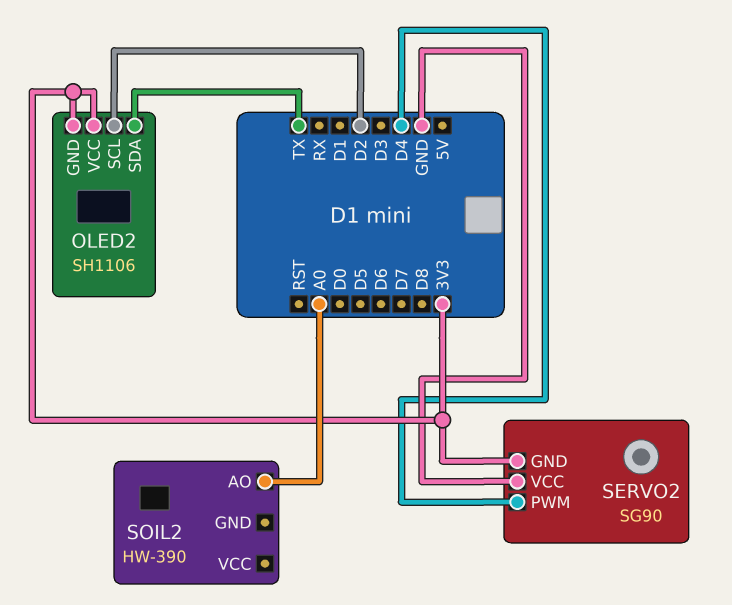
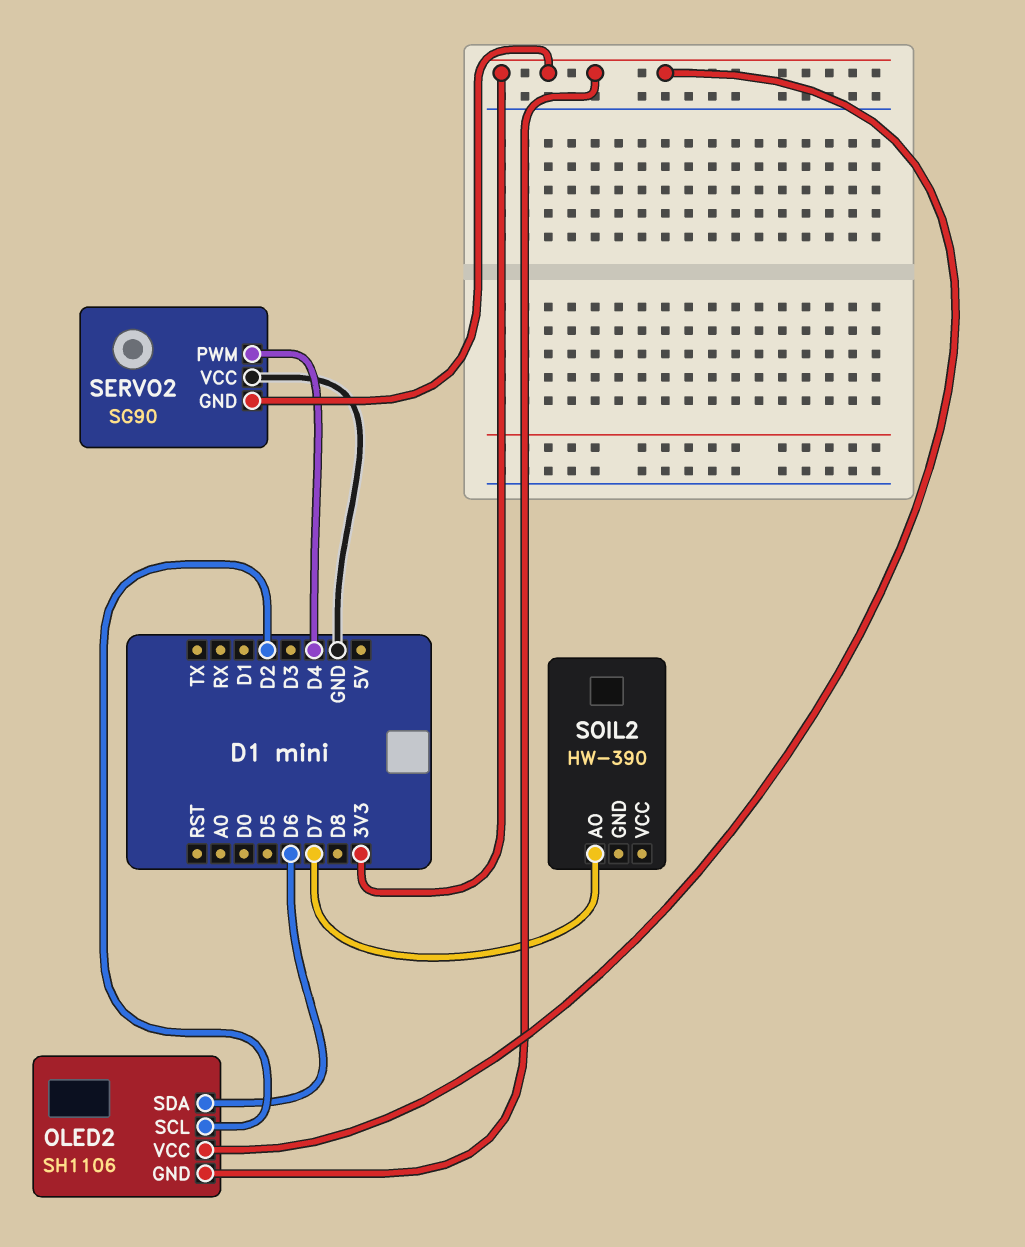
OLED2 pin SDA: TX -> D6
SOIL2 pin AO: A0 -> D7

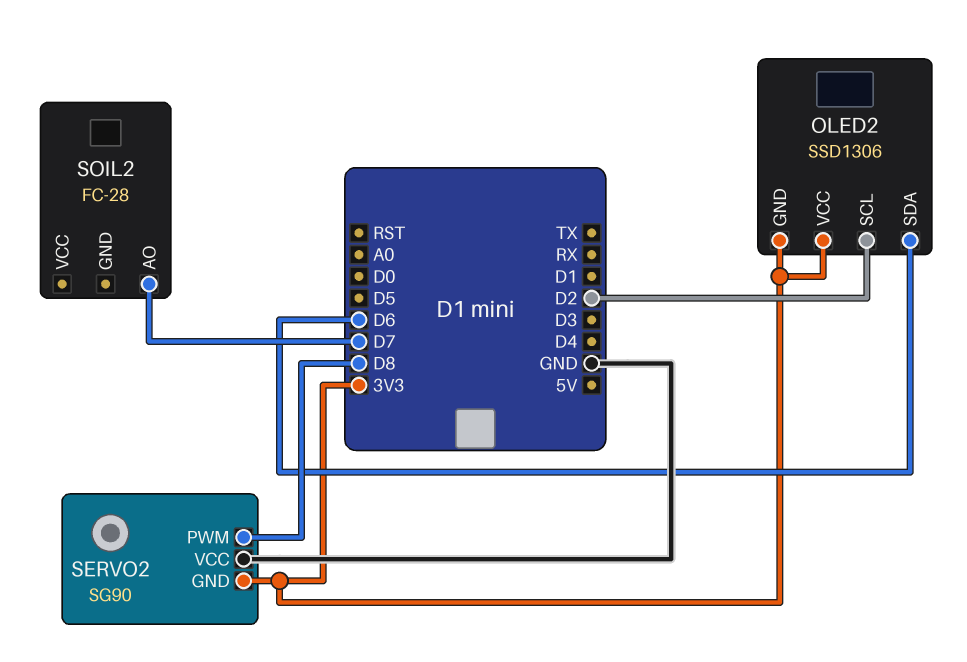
OLED2: SH1106 -> SSD1306
SERVO2 pin PWM: D4 -> D8
SOIL2: HW-390 -> FC-28

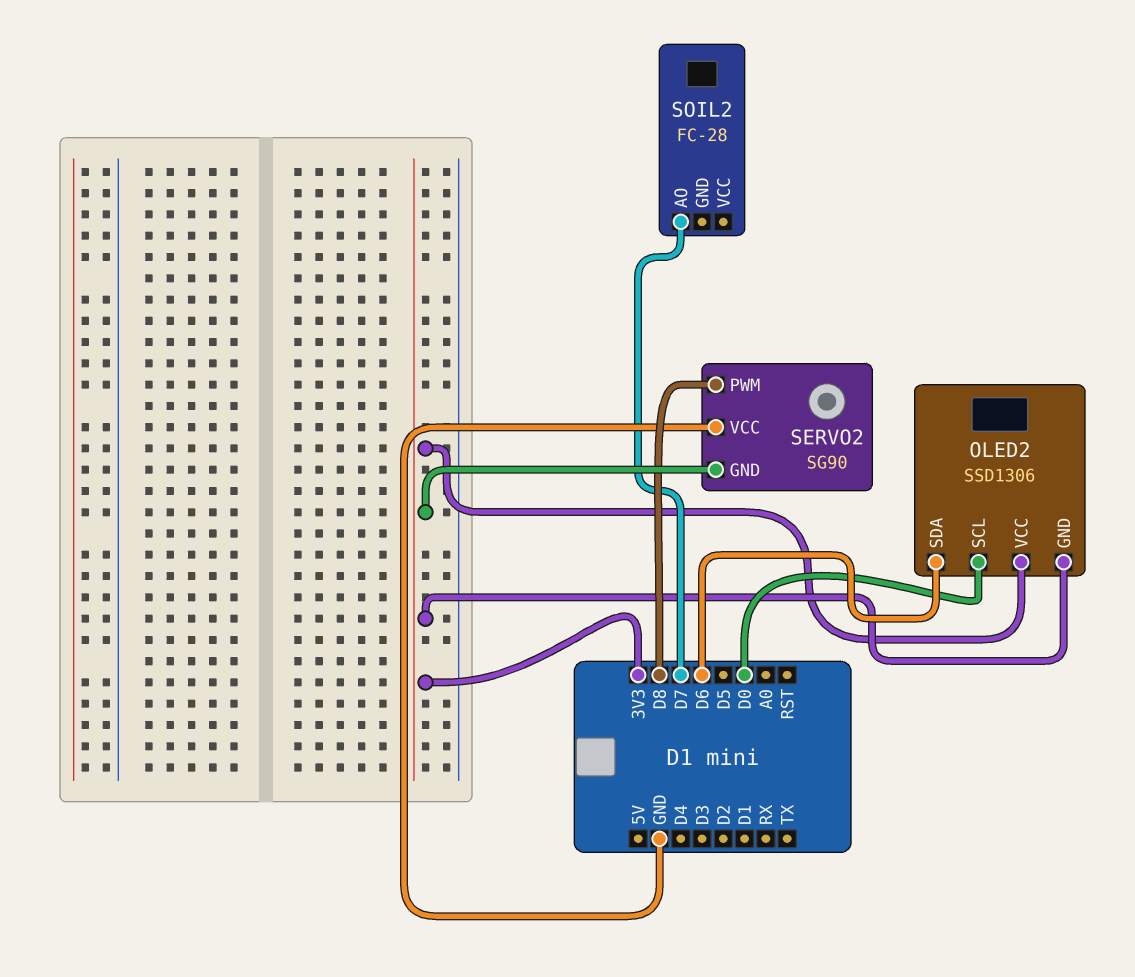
OLED2 pin SCL: D2 -> D0

